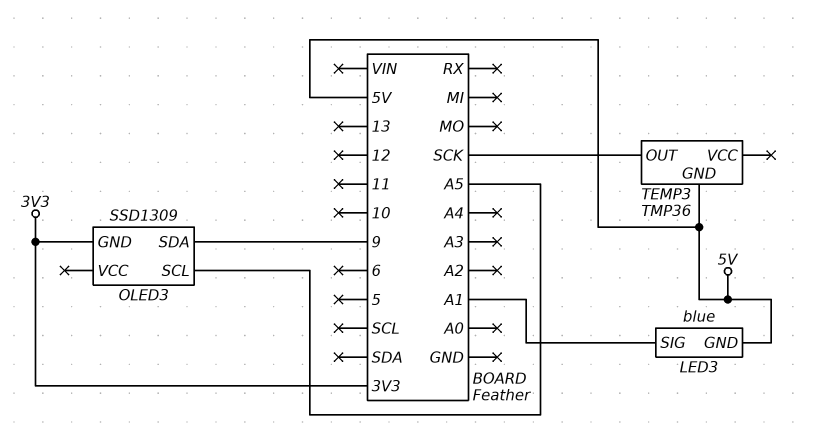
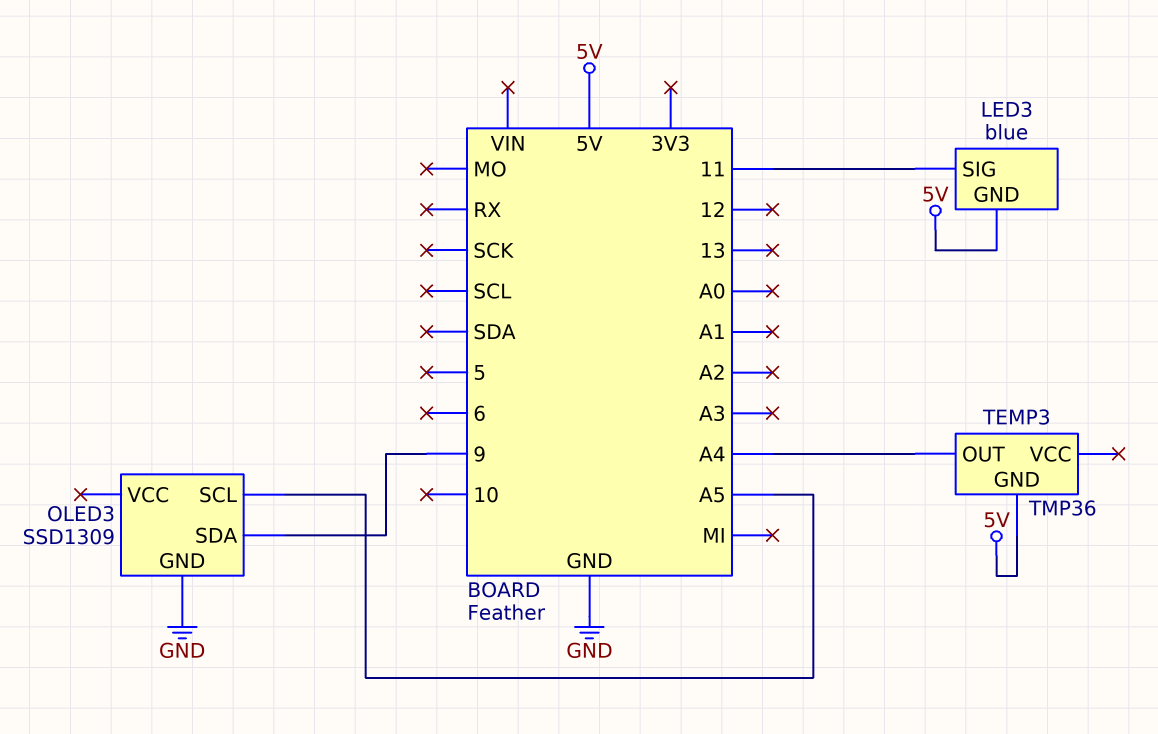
LED3 pin SIG: A1 -> 11
OLED3 pin GND: 3V3 -> GND
TEMP3 pin OUT: SCK -> A4

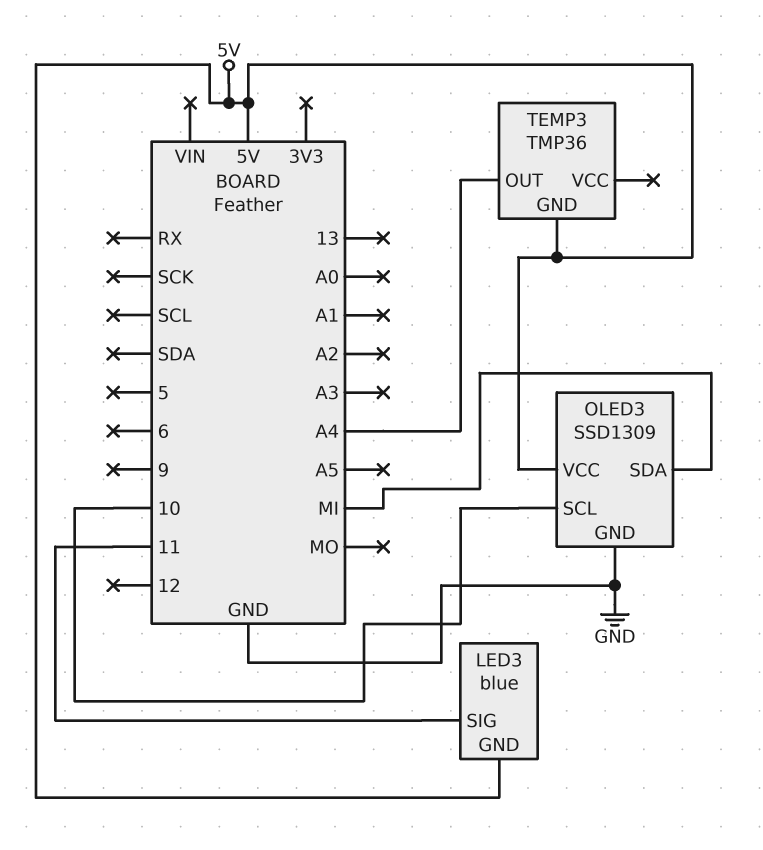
OLED3 pin SCL: A5 -> 10
OLED3 pin SDA: 9 -> MI
OLED3 pin VCC: none -> 5V

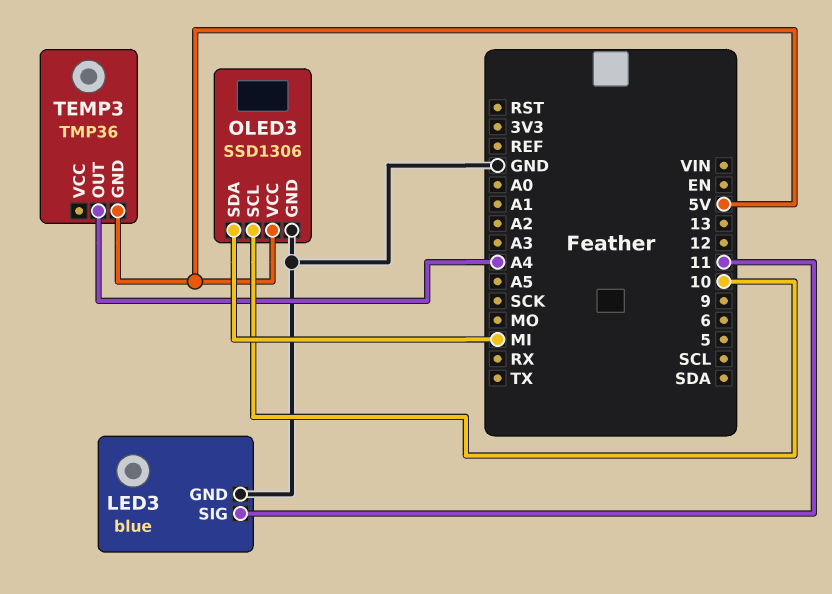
LED3 pin GND: 5V -> GND
OLED3: SSD1309 -> SSD1306

